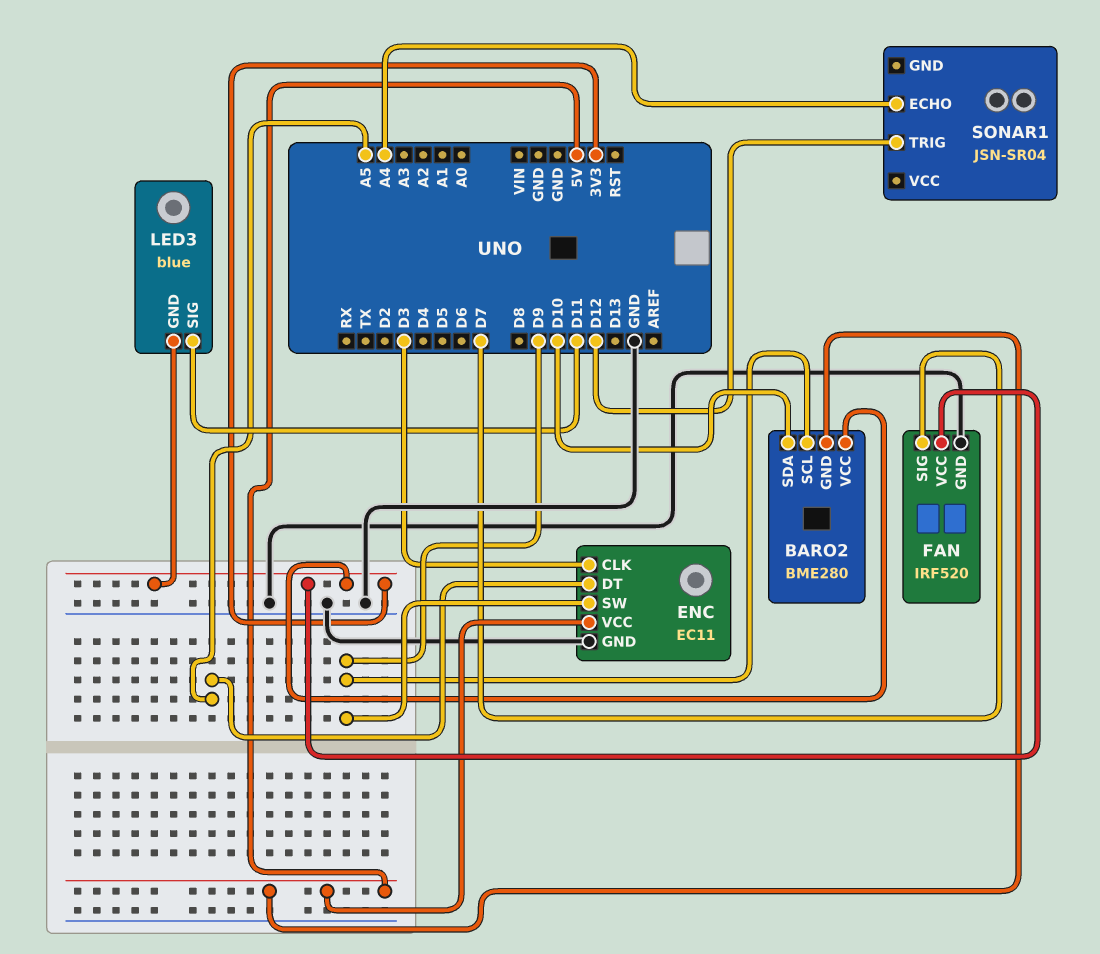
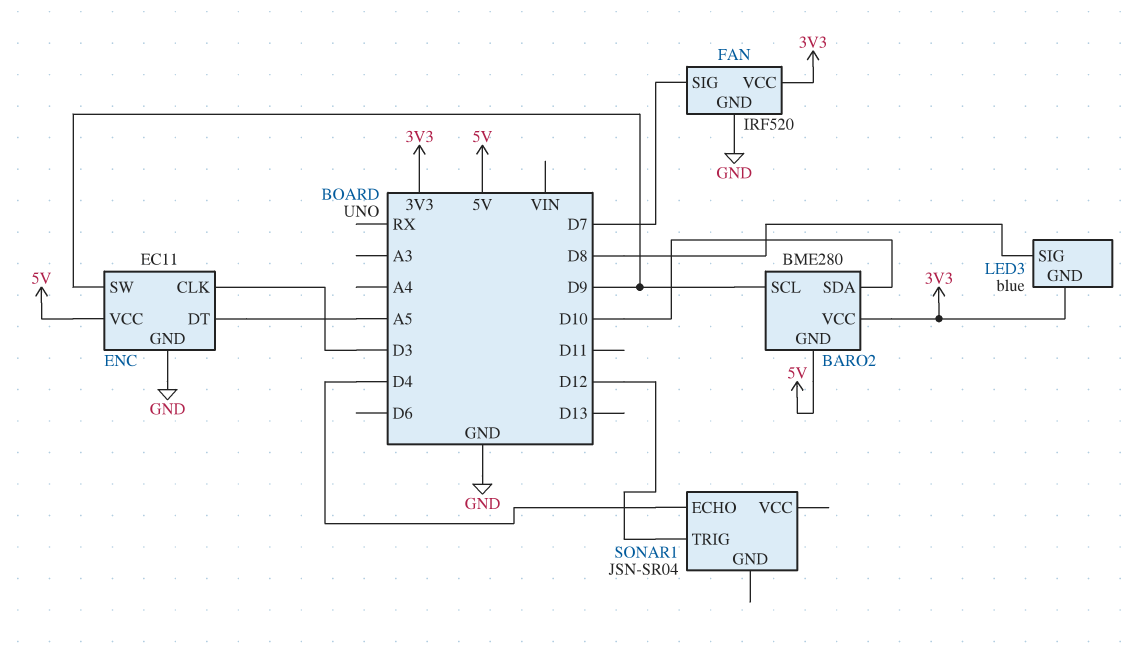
LED3 pin SIG: D11 -> D8
SONAR1 pin ECHO: A4 -> D4

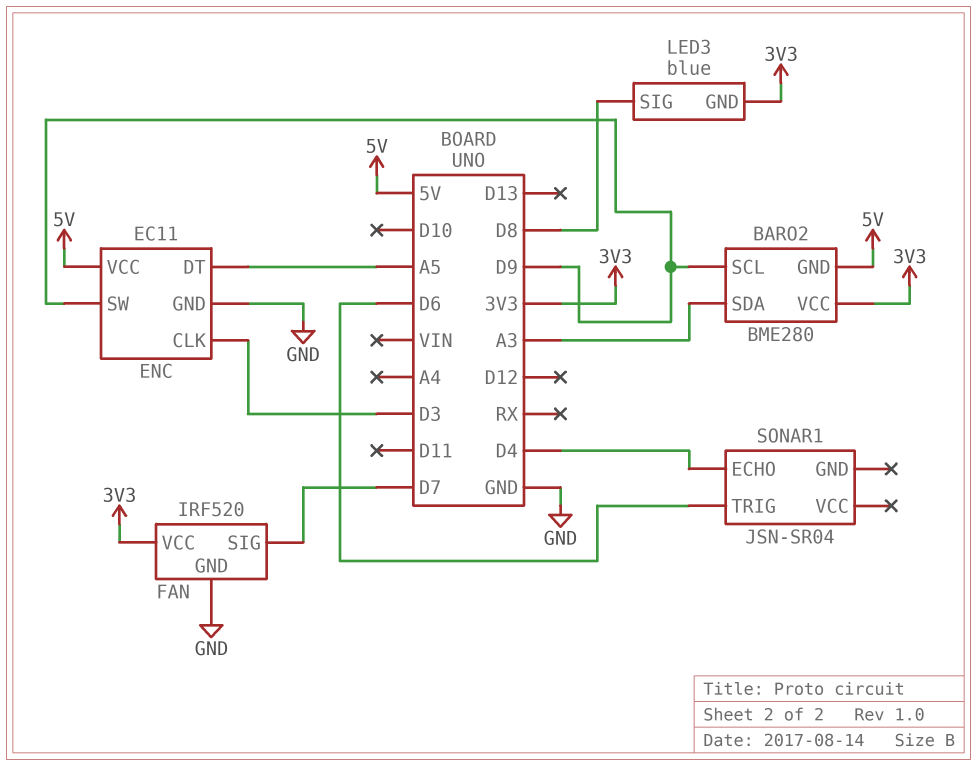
BARO2 pin SDA: D10 -> A3
SONAR1 pin TRIG: D12 -> D6

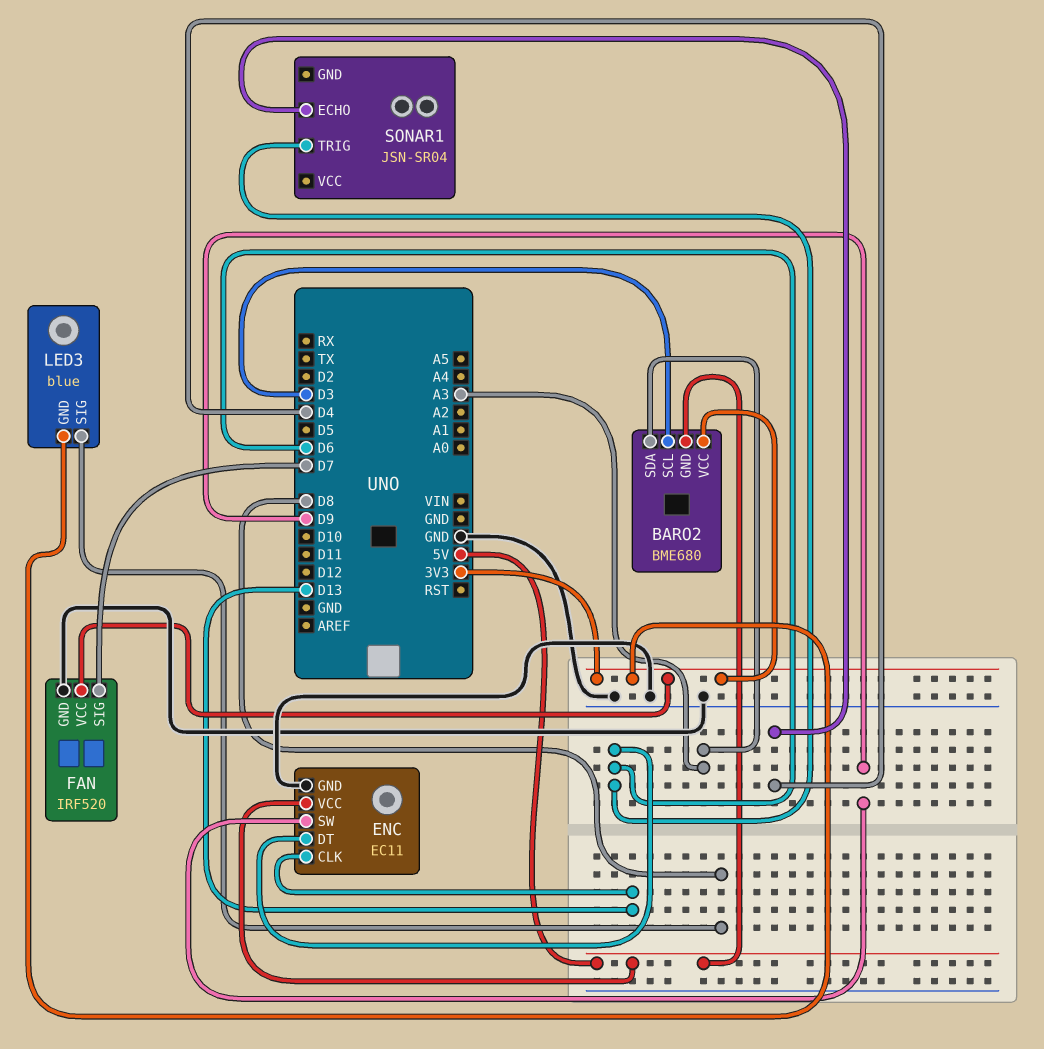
BARO2: BME280 -> BME680
BARO2 pin SCL: D9 -> D3
ENC pin CLK: D3 -> D13
ENC pin DT: A5 -> D6

